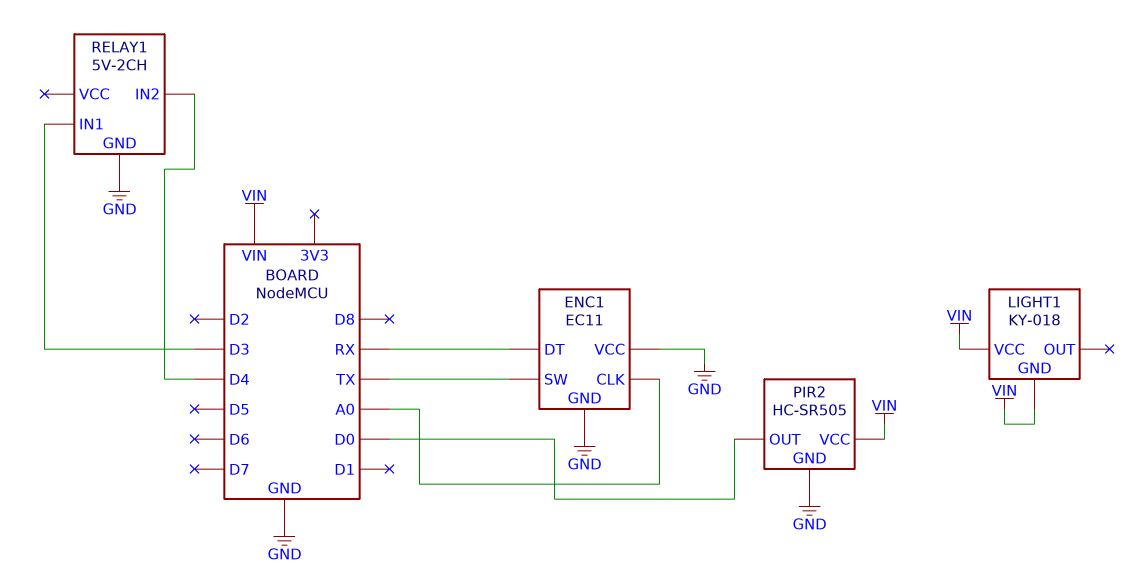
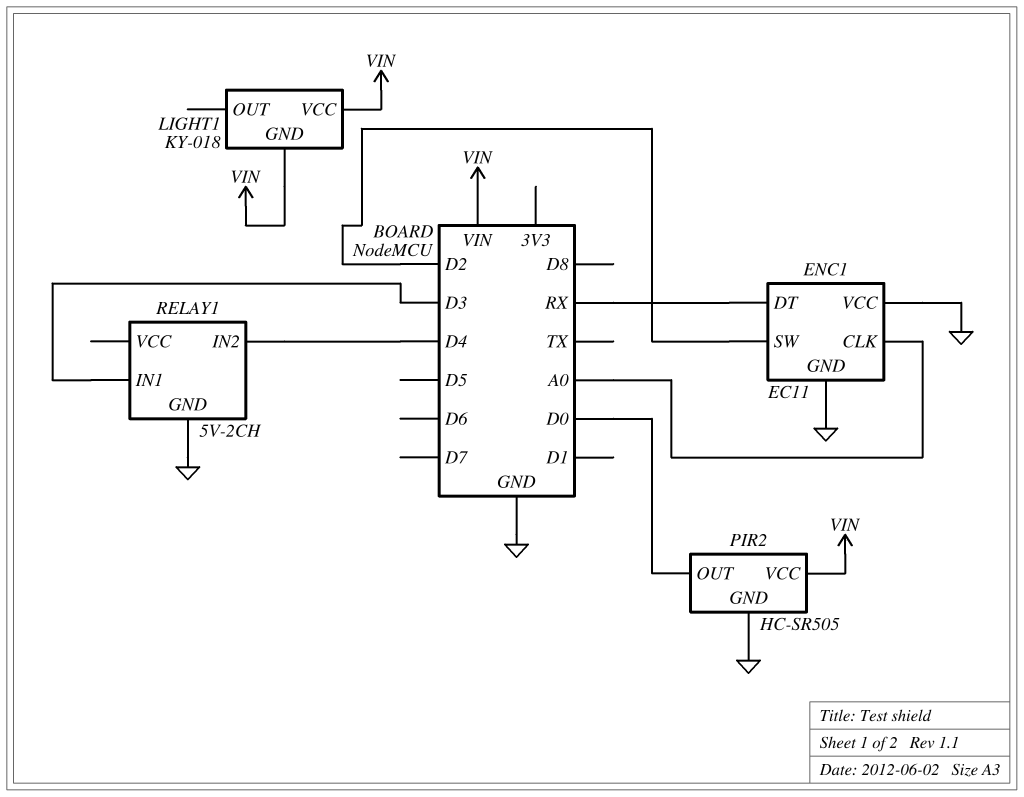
ENC1 pin SW: TX -> D2

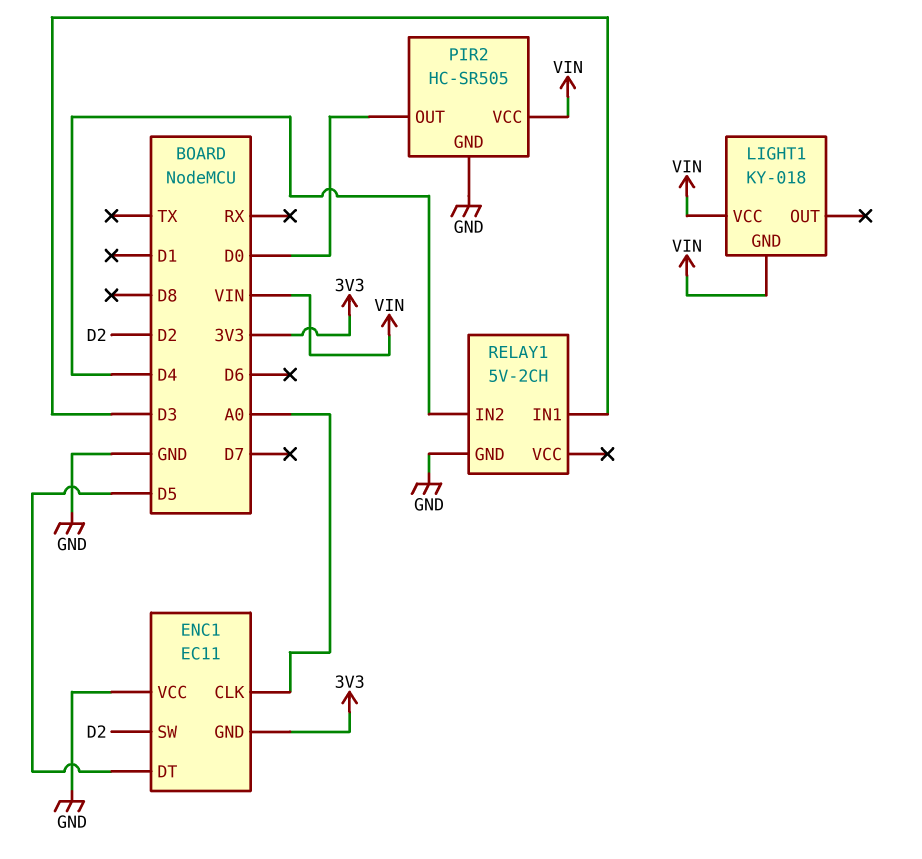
ENC1 pin DT: RX -> D5
ENC1 pin GND: GND -> 3V3

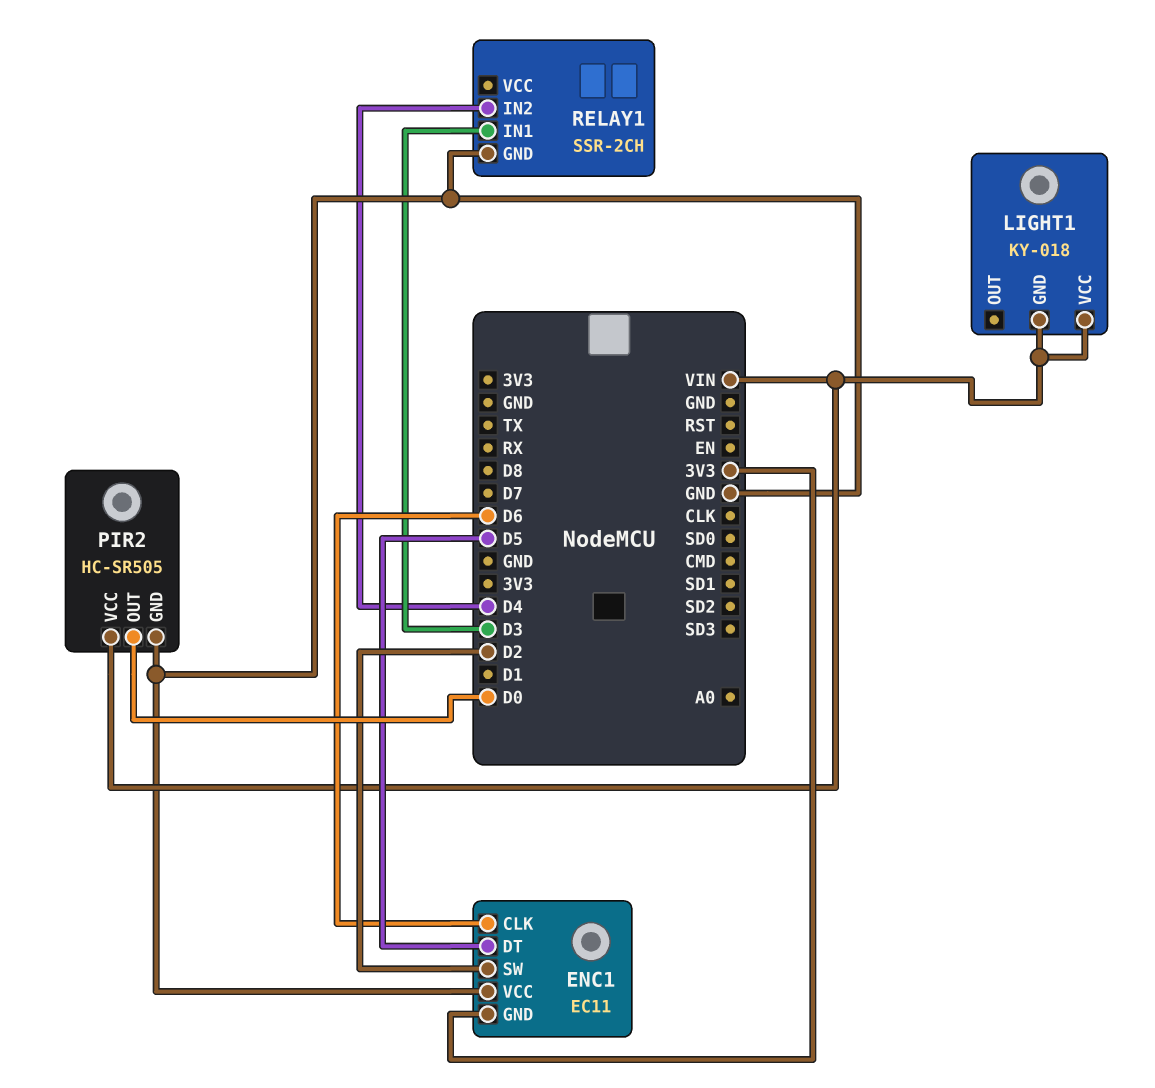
ENC1 pin CLK: A0 -> D6
RELAY1: 5V-2CH -> SSR-2CH

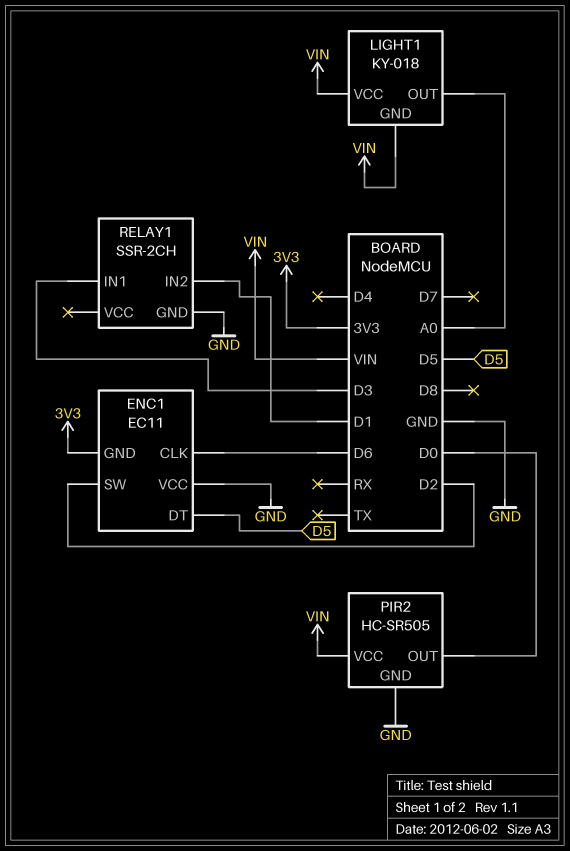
LIGHT1 pin OUT: none -> A0
RELAY1 pin IN2: D4 -> D1

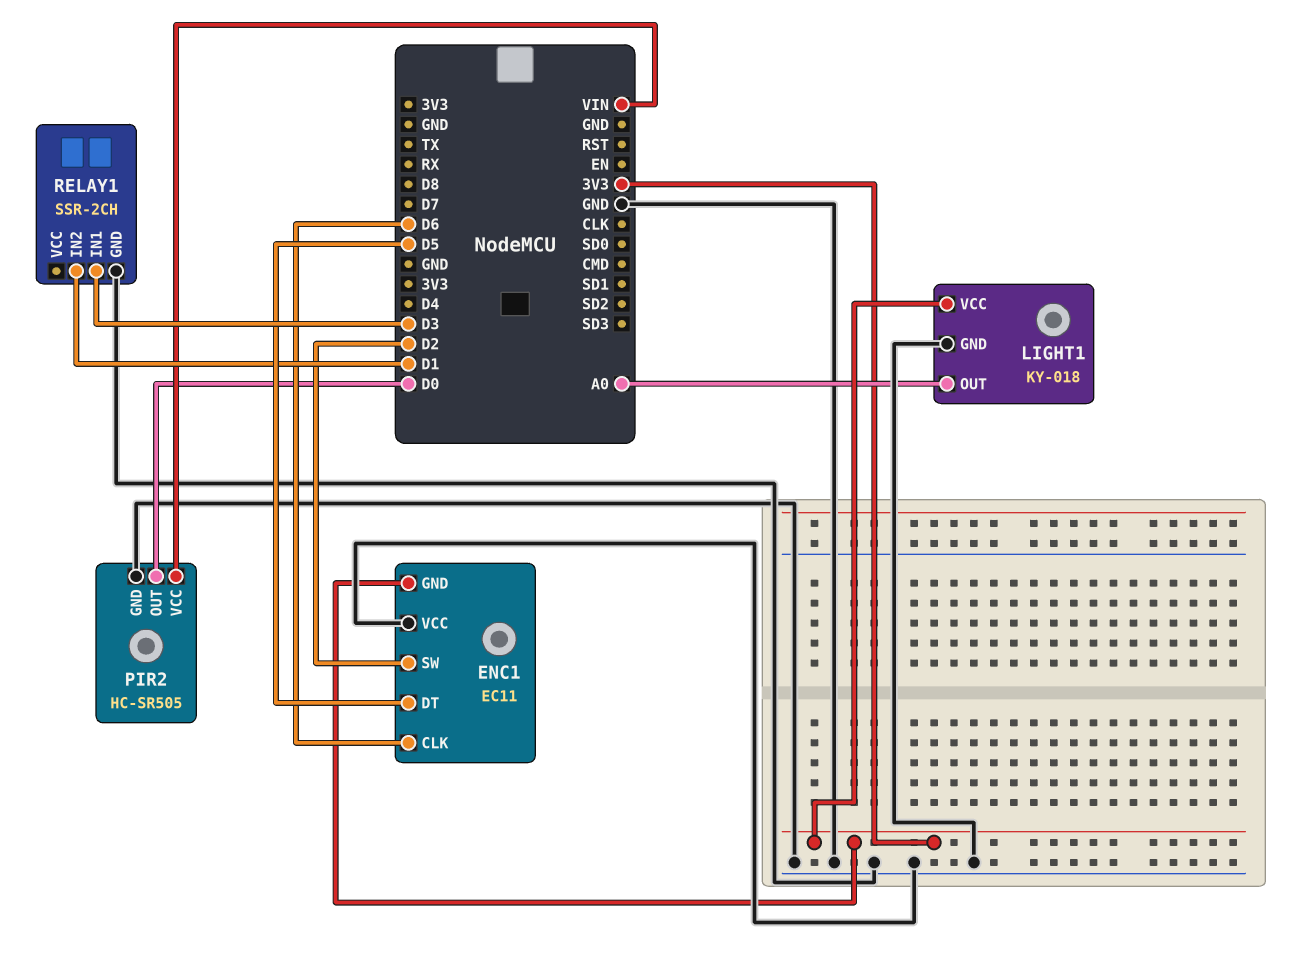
LIGHT1 pin GND: VIN -> GND
LIGHT1 pin VCC: VIN -> 3V3

